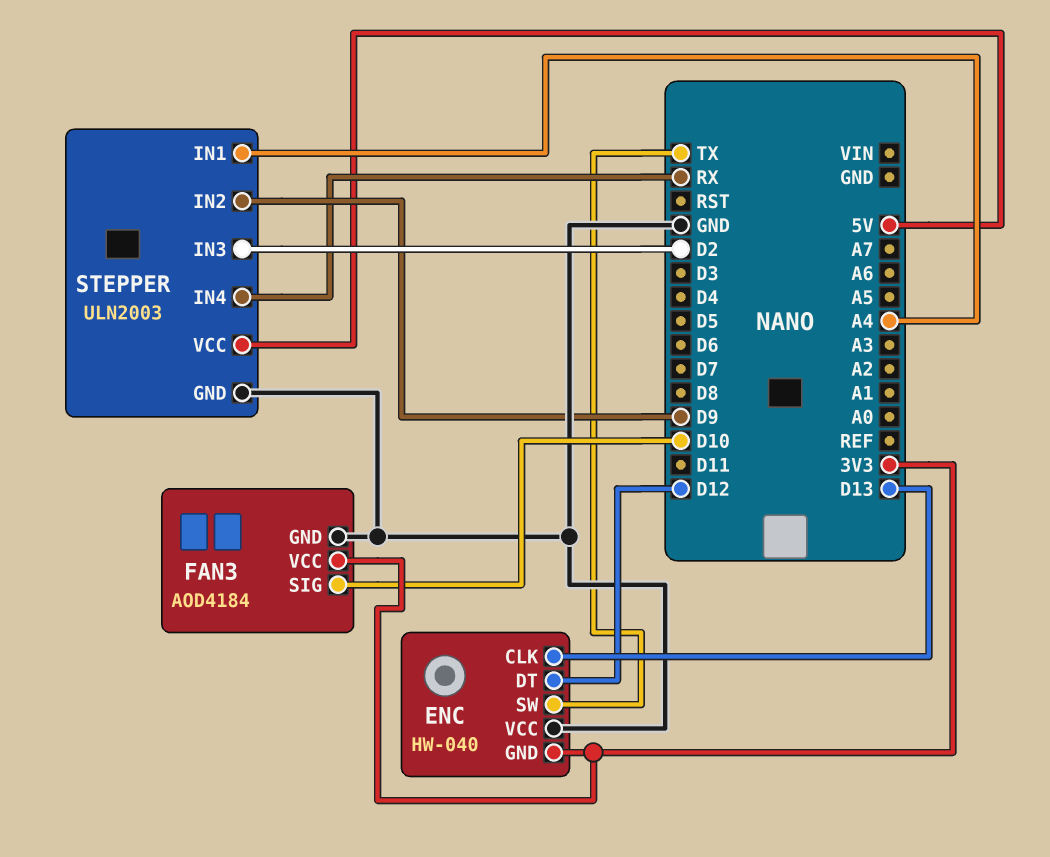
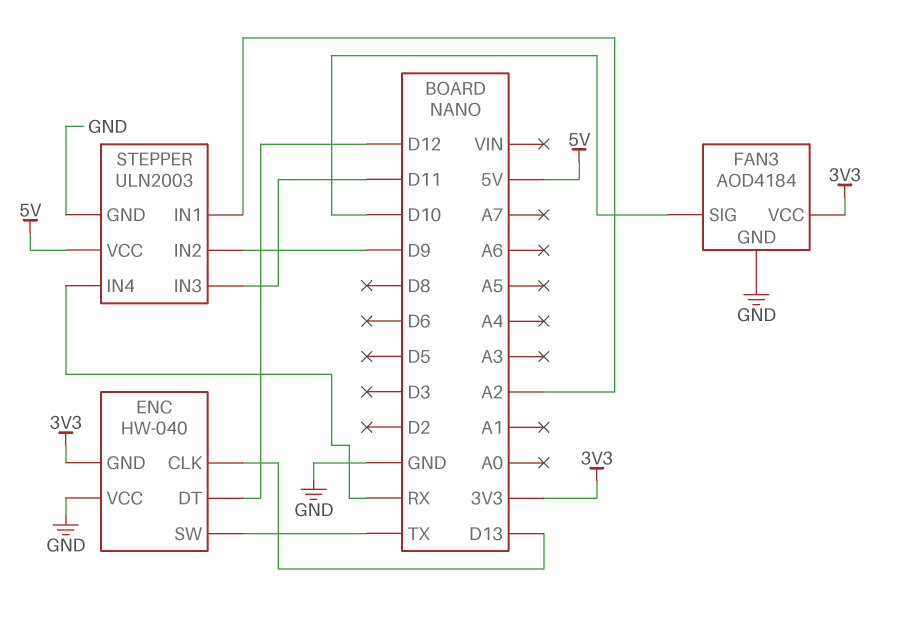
STEPPER pin IN1: A4 -> A2
STEPPER pin IN3: D2 -> D11

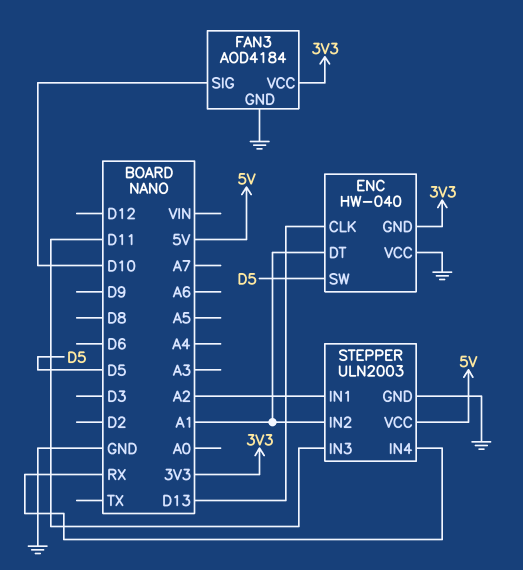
ENC pin DT: D12 -> A1
ENC pin SW: TX -> D5
STEPPER pin IN2: D9 -> A1

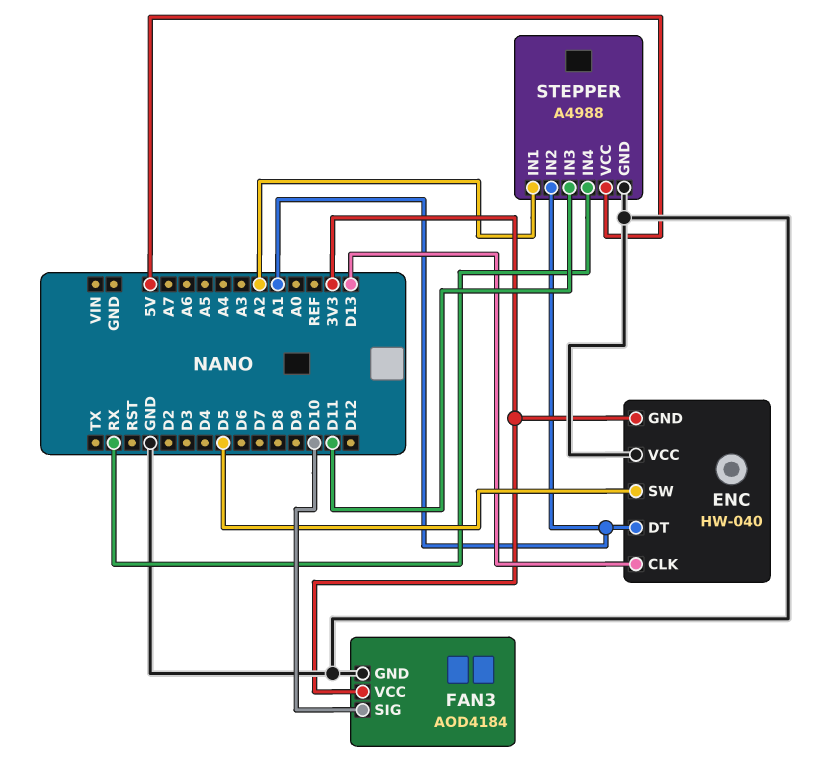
STEPPER: ULN2003 -> A4988

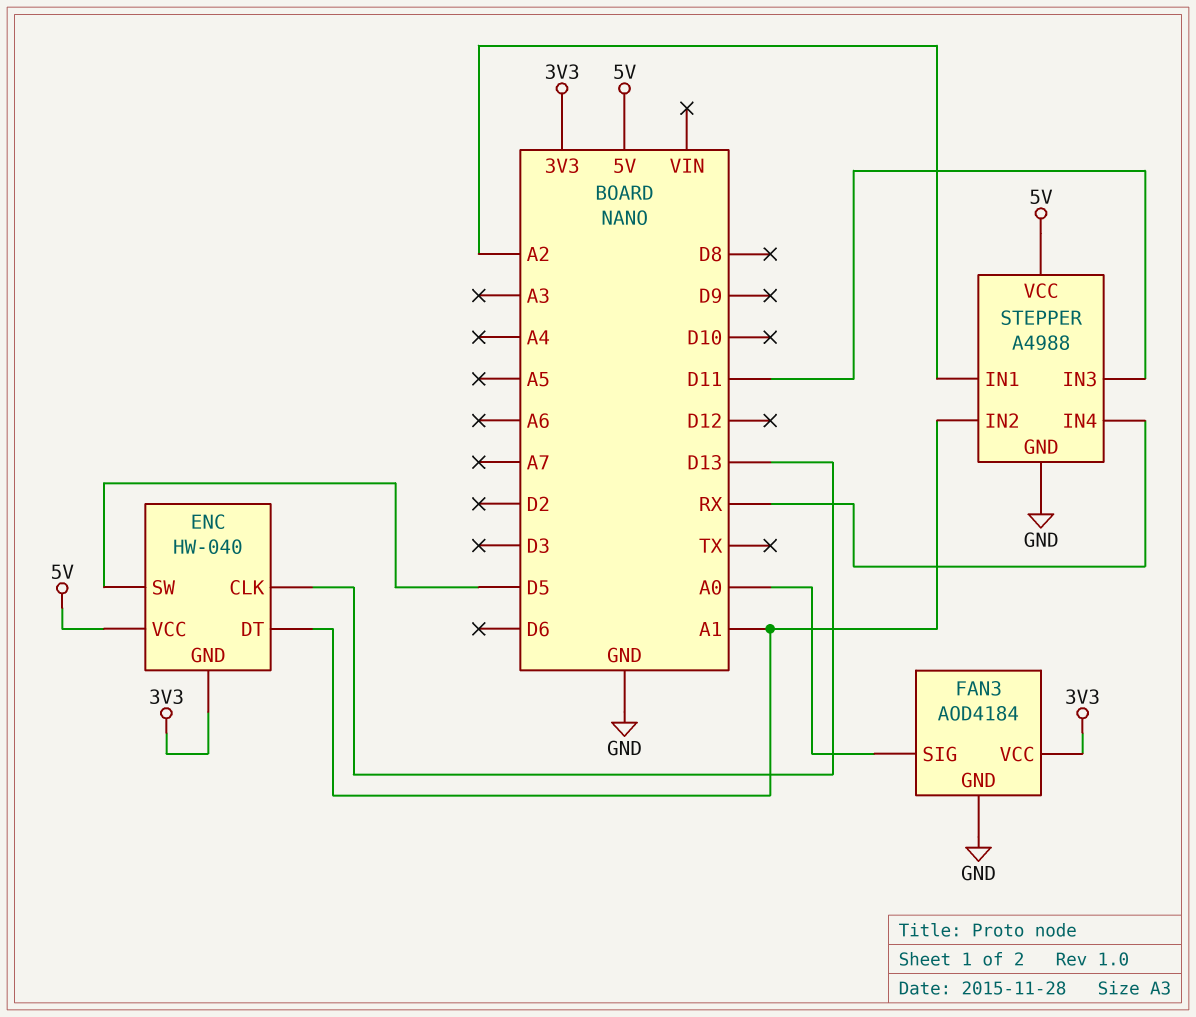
ENC pin VCC: GND -> 5V
FAN3 pin SIG: D10 -> A0

